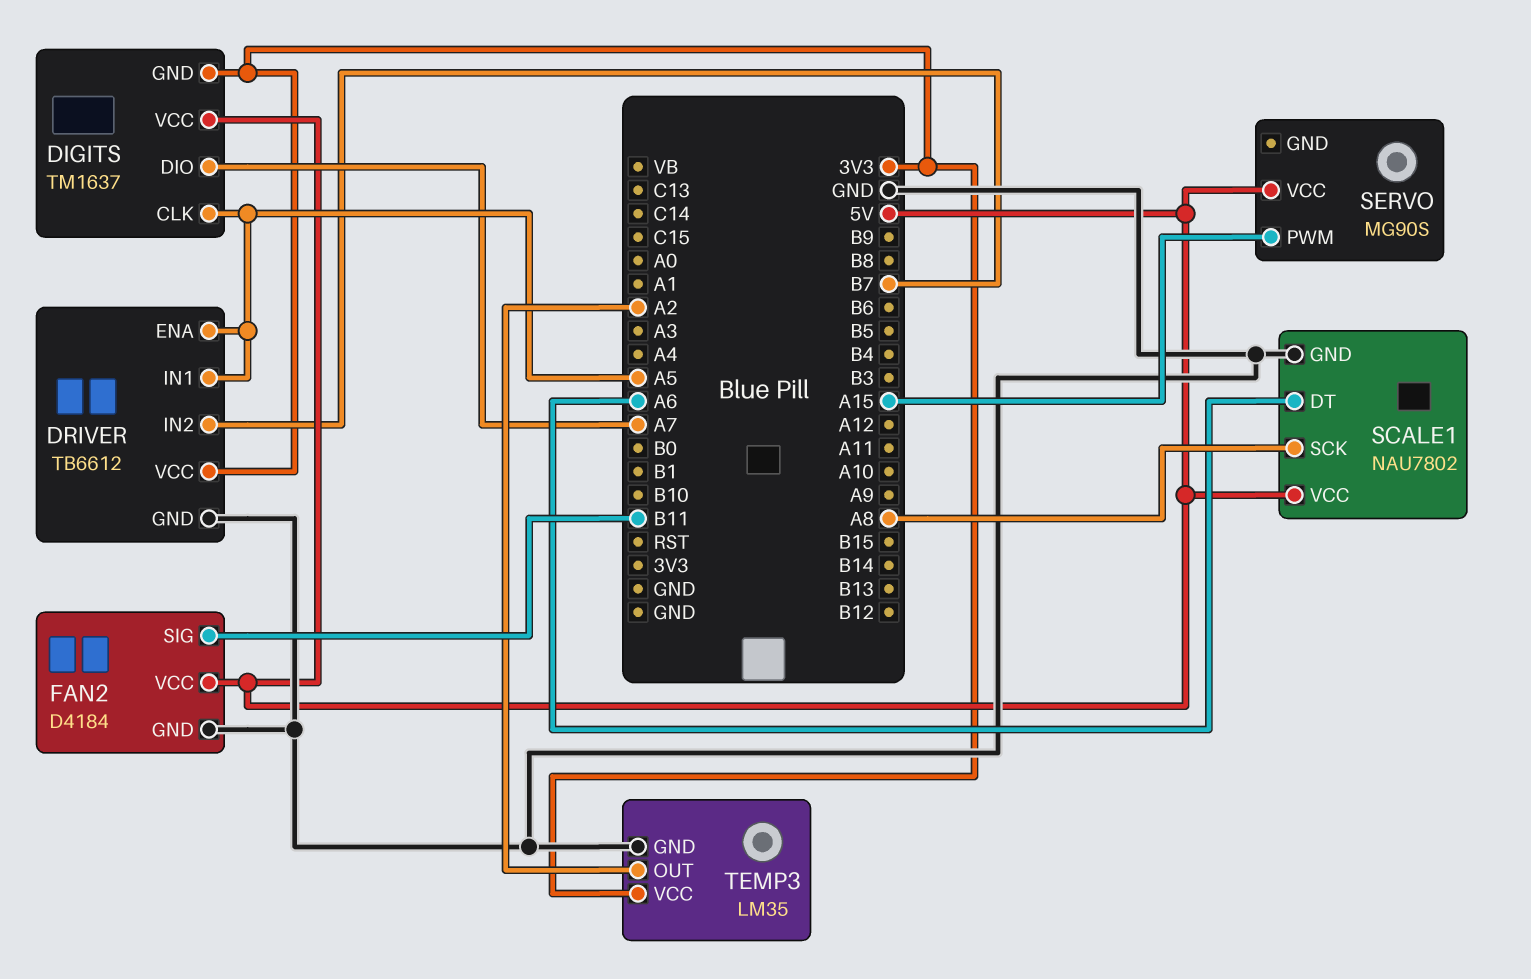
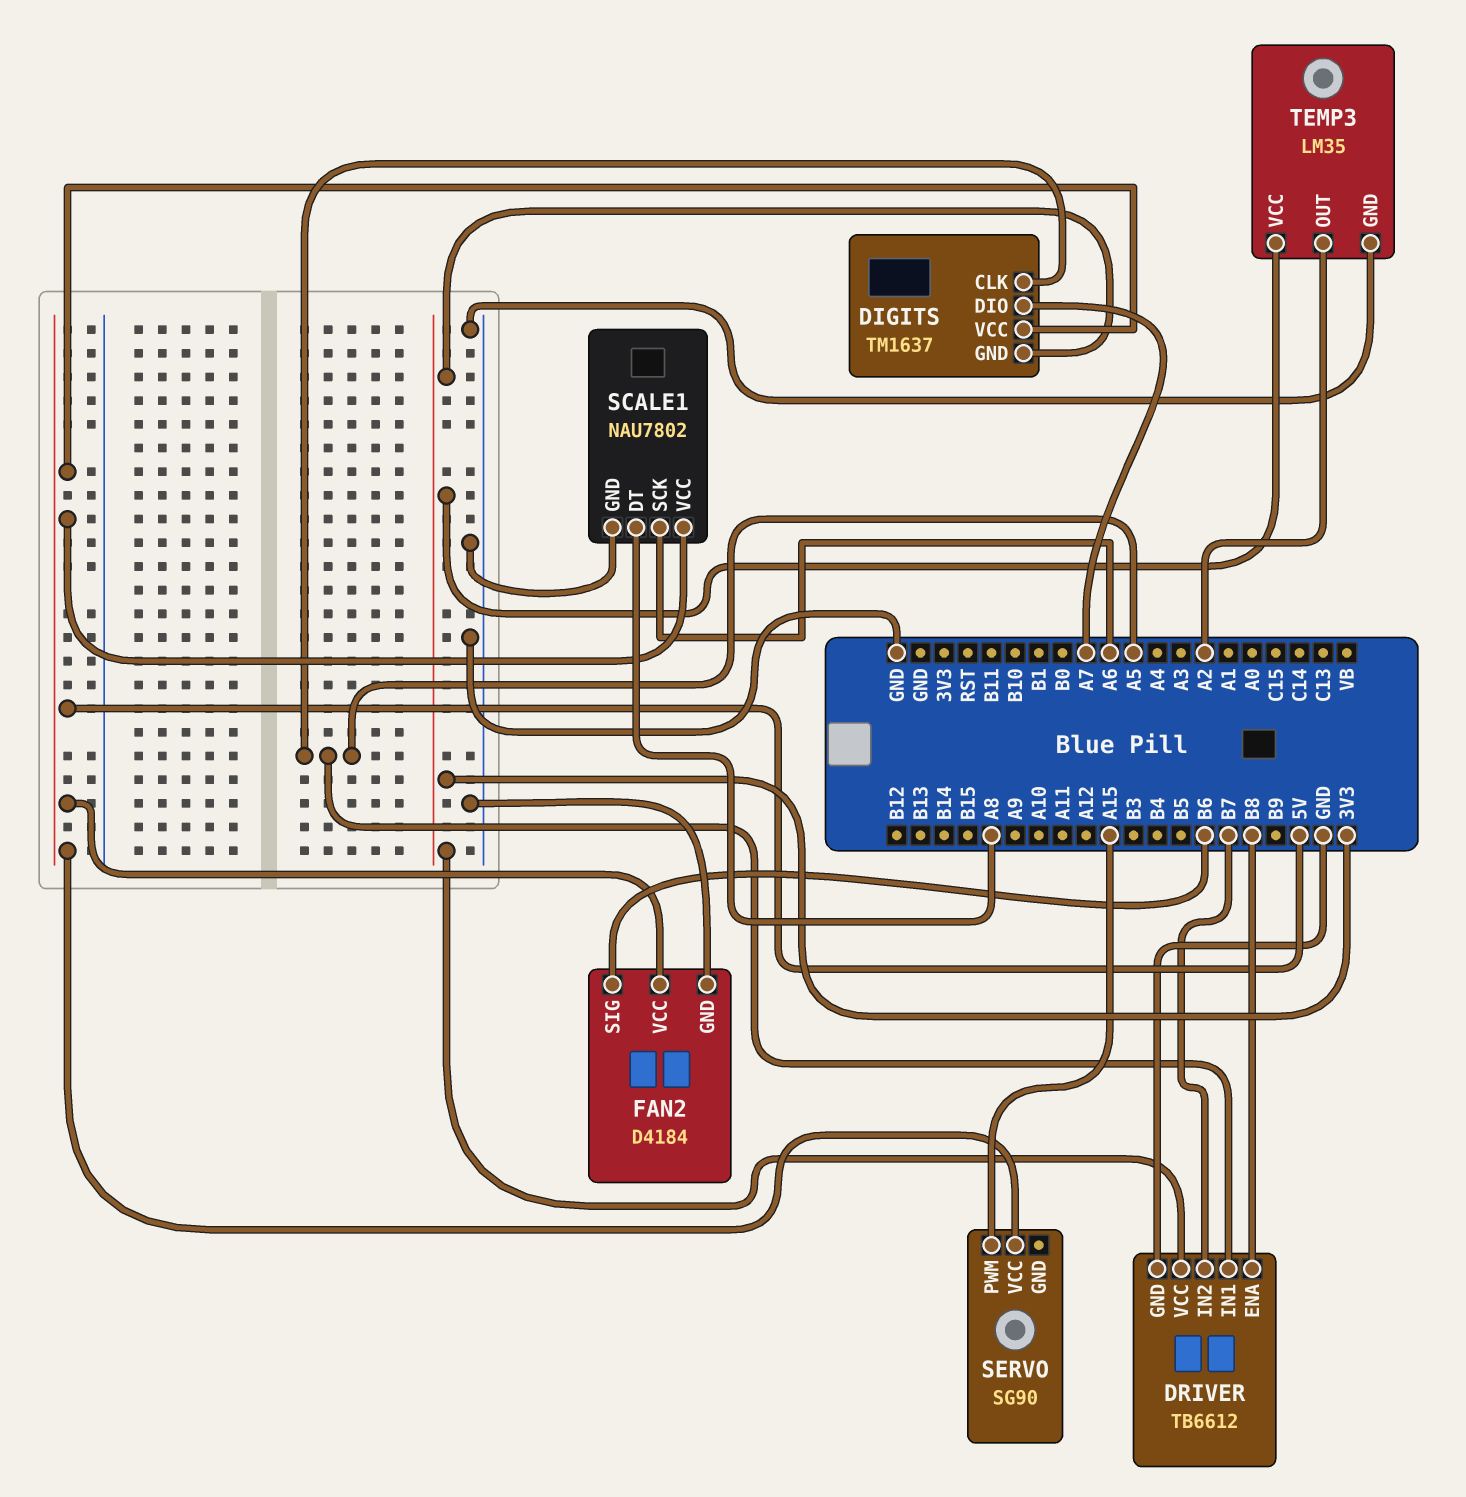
DRIVER pin ENA: A5 -> B8
FAN2 pin SIG: B11 -> B6
SCALE1 pin DT: A6 -> A8
SCALE1 pin SCK: A8 -> A6
SERVO: MG90S -> SG90

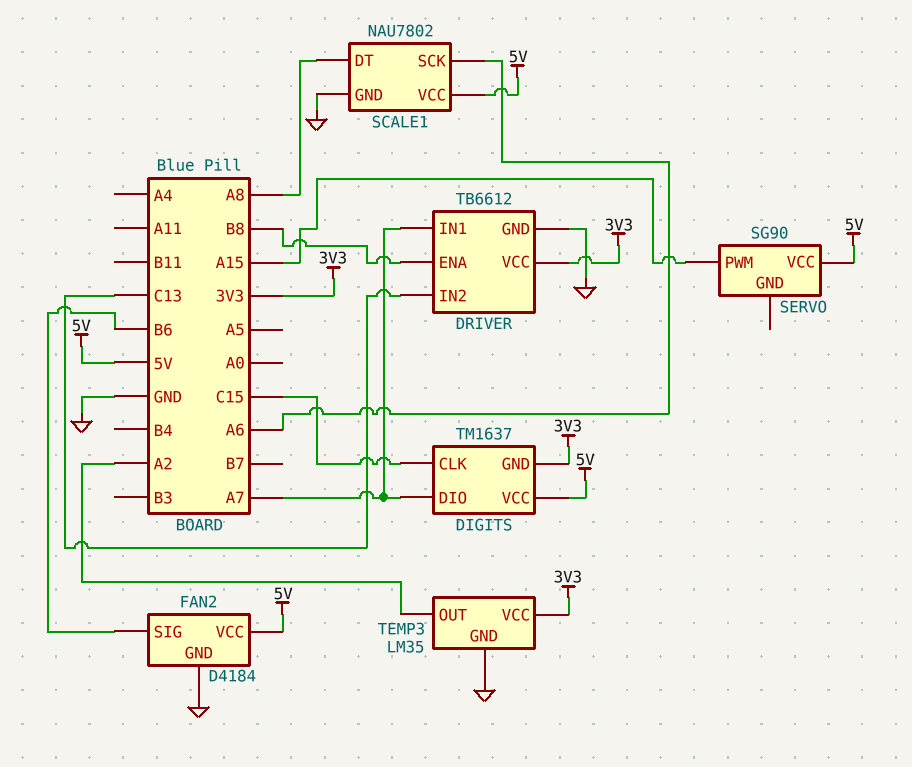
DIGITS pin CLK: A5 -> C15
DRIVER pin IN1: A5 -> A7
DRIVER pin IN2: B7 -> C13

